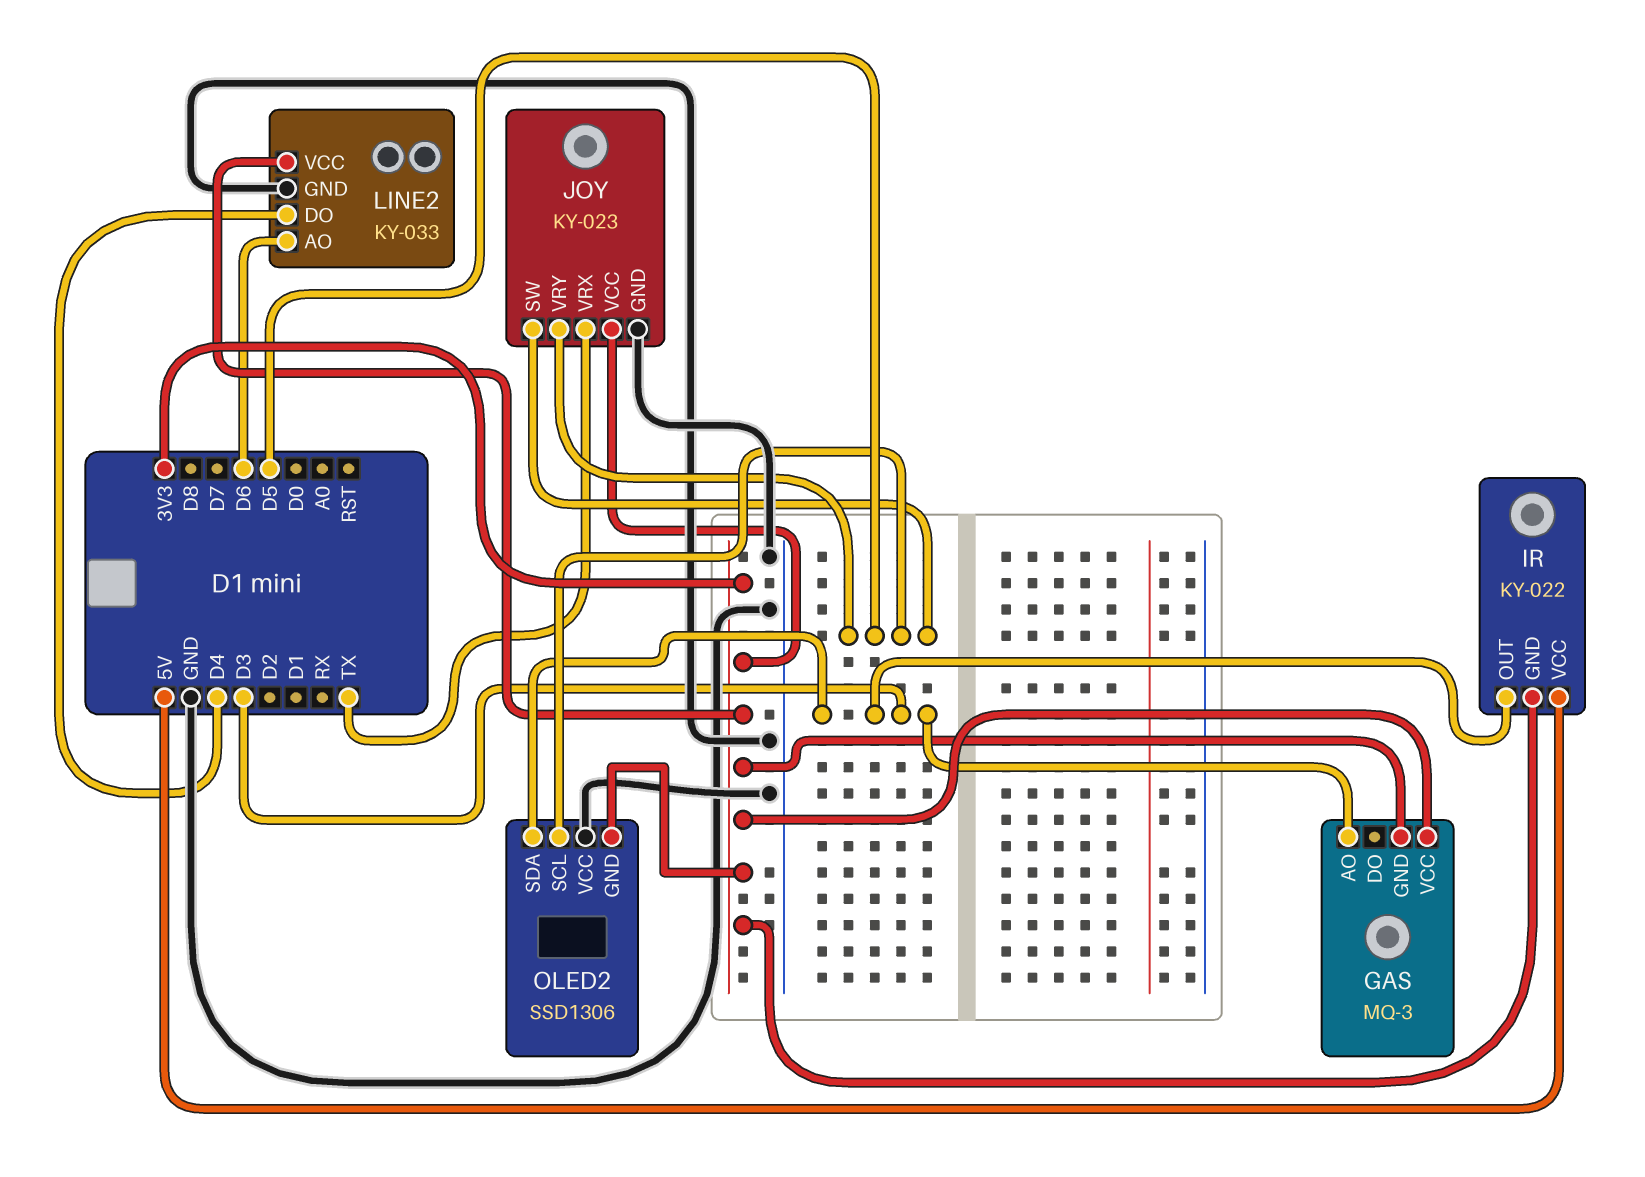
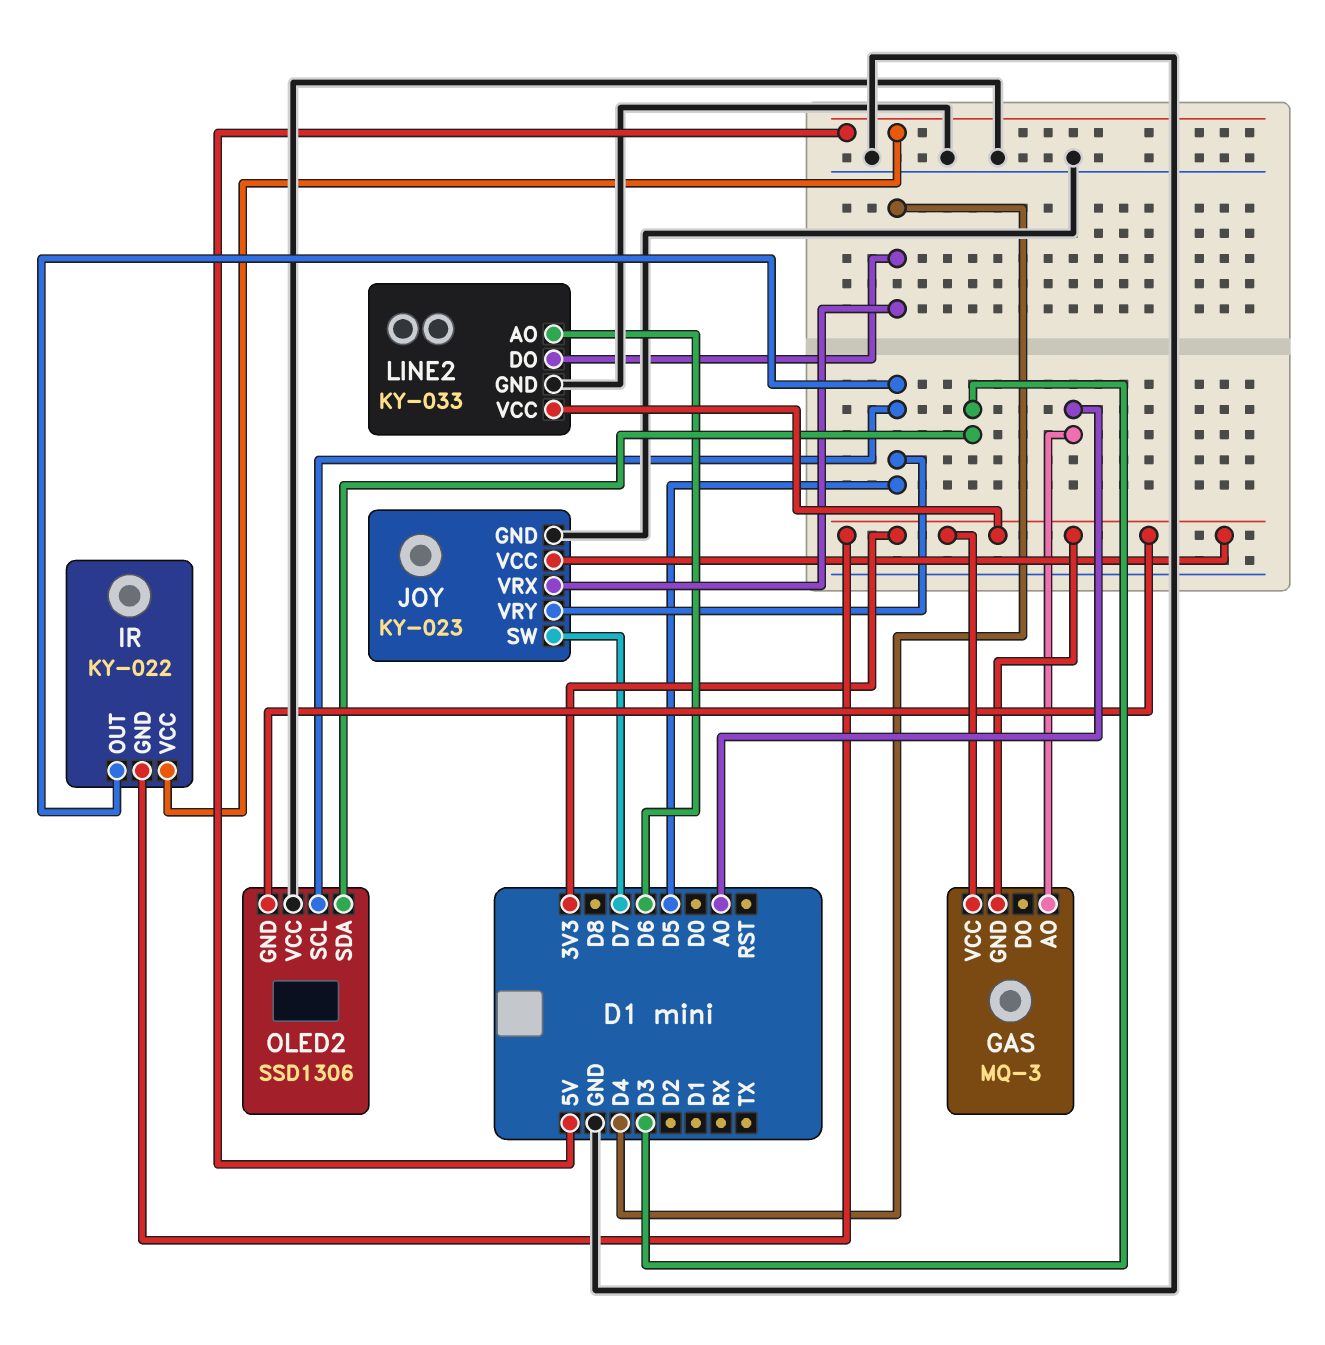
GAS pin AO: D3 -> A0
IR pin OUT: D3 -> D5
JOY pin SW: D5 -> D7
JOY pin VRX: TX -> D4

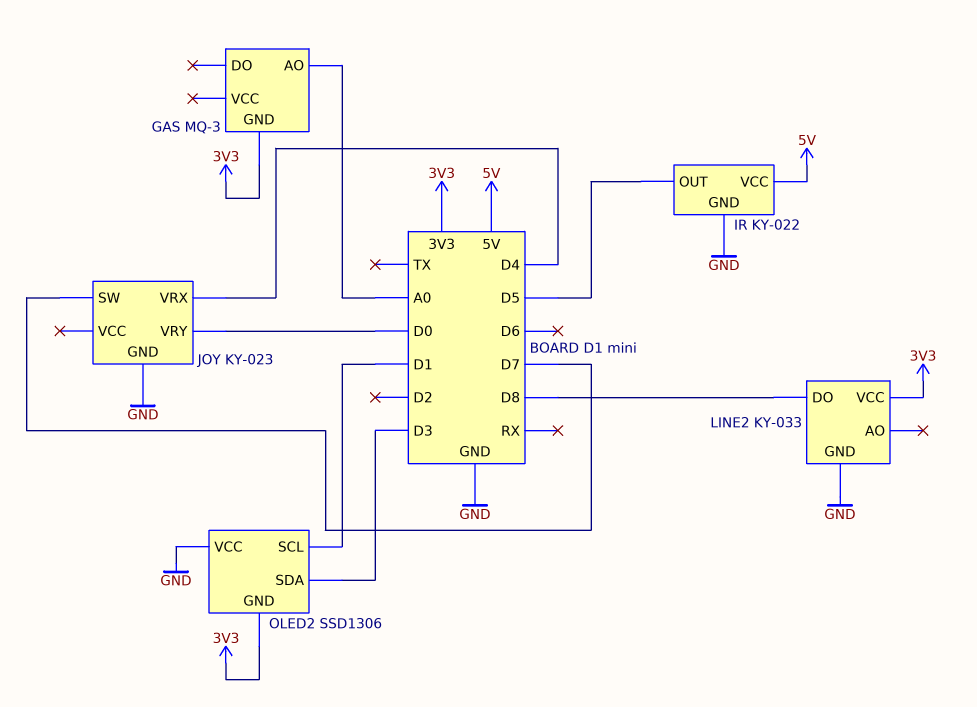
GAS pin VCC: 3V3 -> none
IR pin GND: 3V3 -> GND
JOY pin VCC: 3V3 -> none
JOY pin VRY: D5 -> D0
LINE2 pin AO: D6 -> none
LINE2 pin DO: D4 -> D8
OLED2 pin SCL: D5 -> D1

